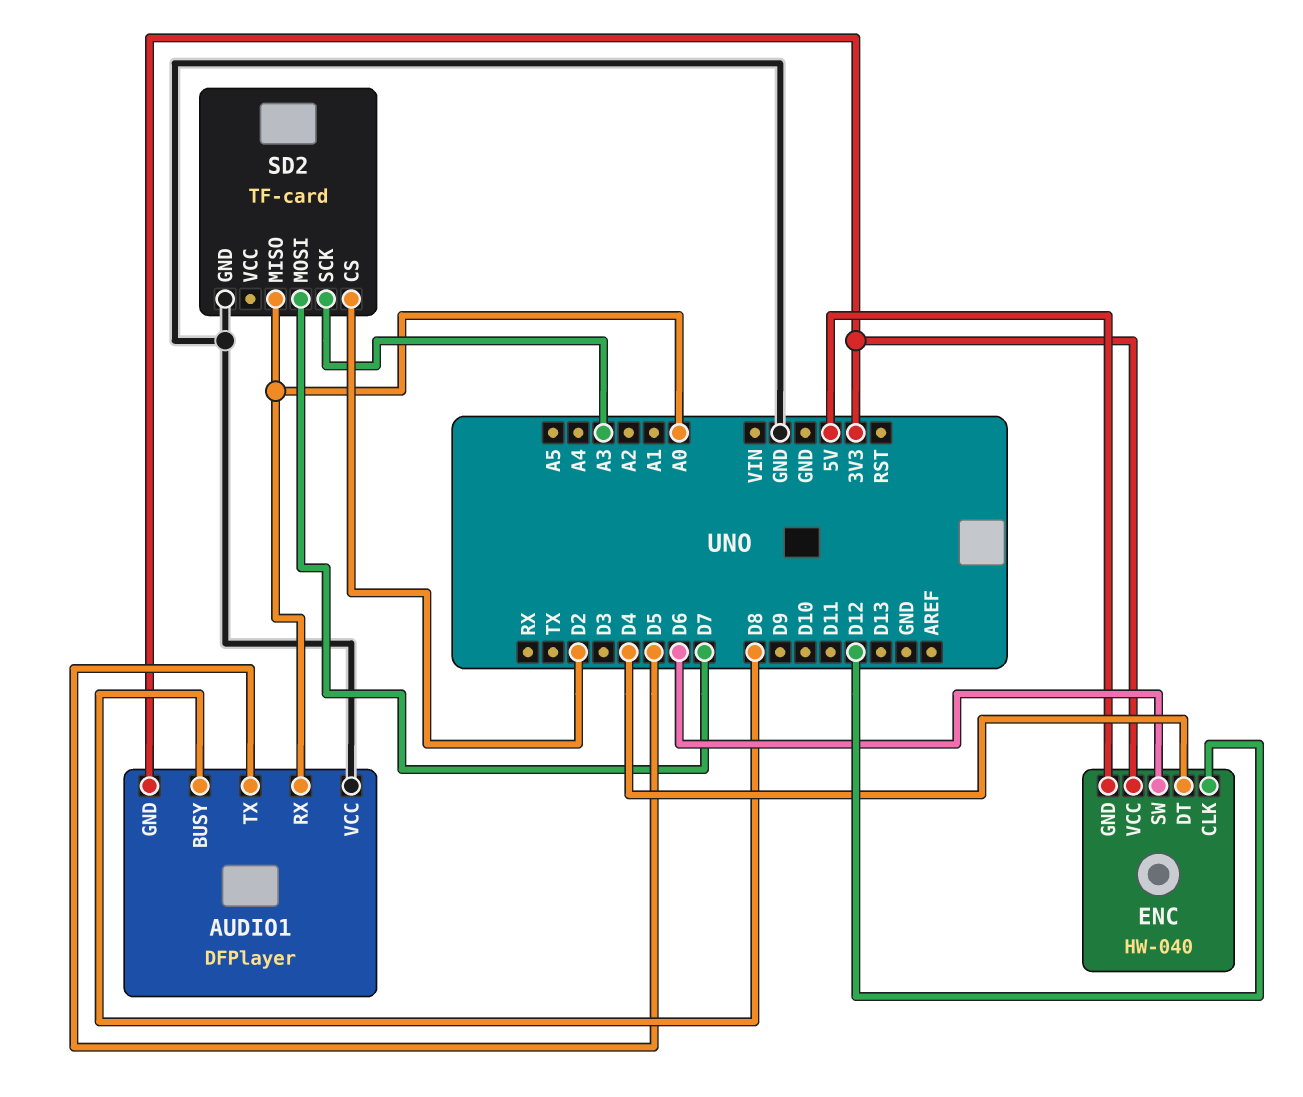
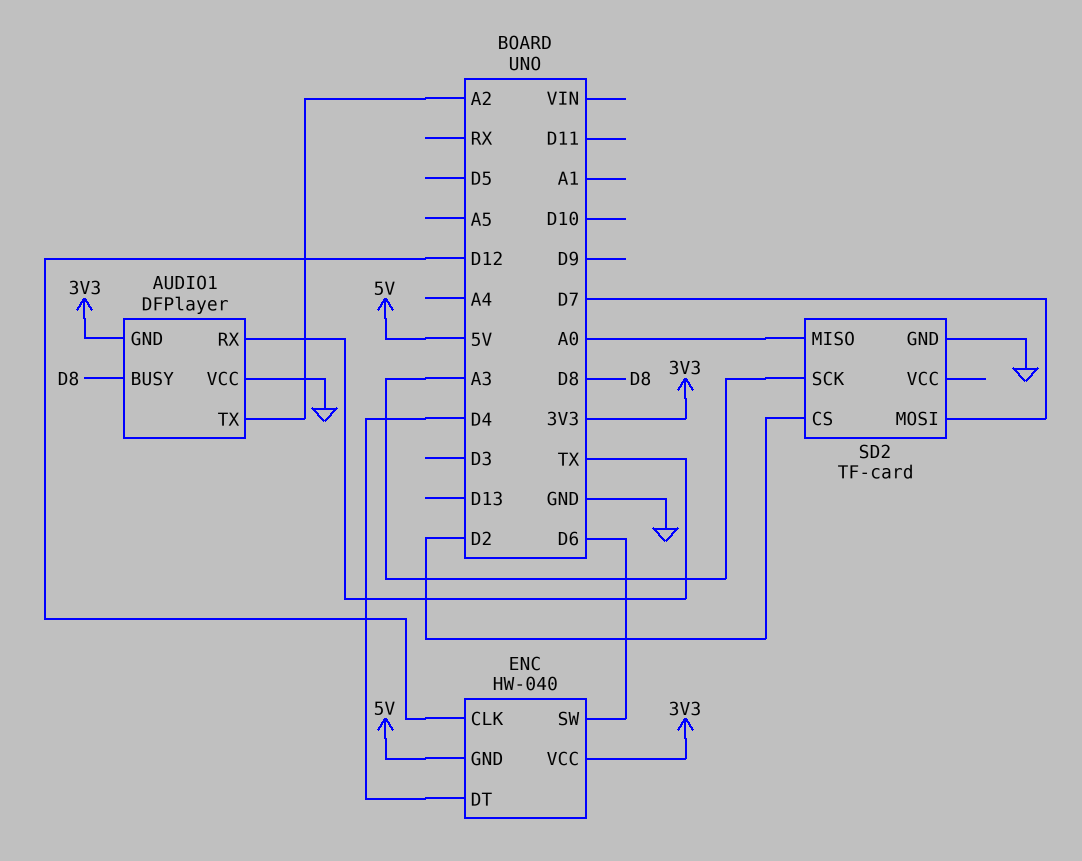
AUDIO1 pin RX: A0 -> TX
AUDIO1 pin TX: D5 -> A2

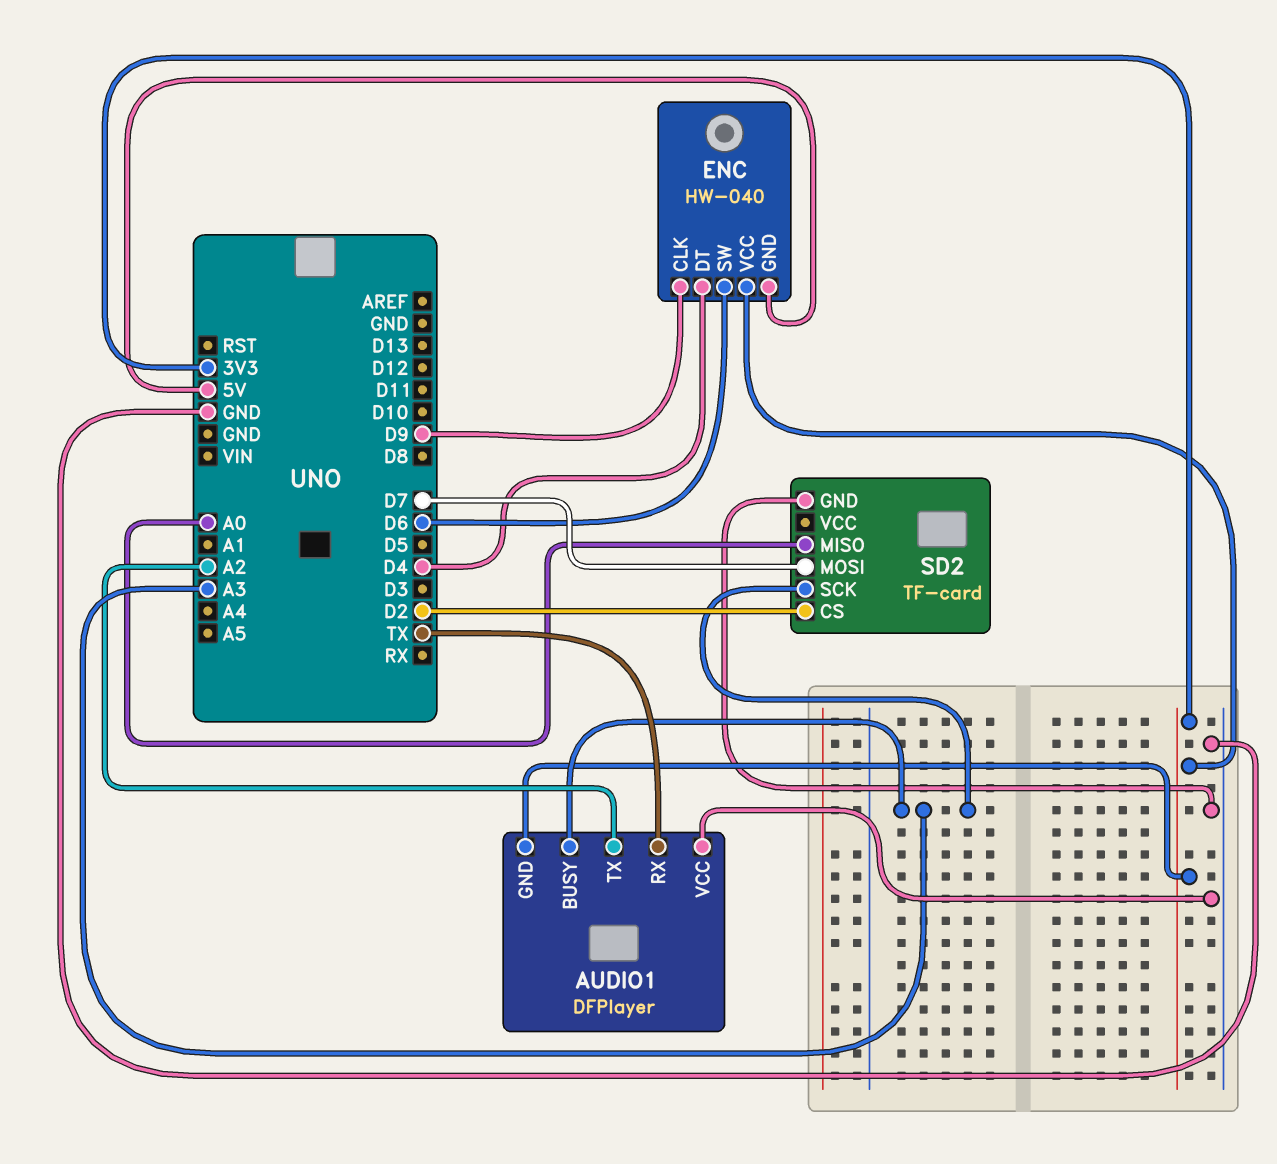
AUDIO1 pin BUSY: D8 -> A3
ENC pin CLK: D12 -> D9

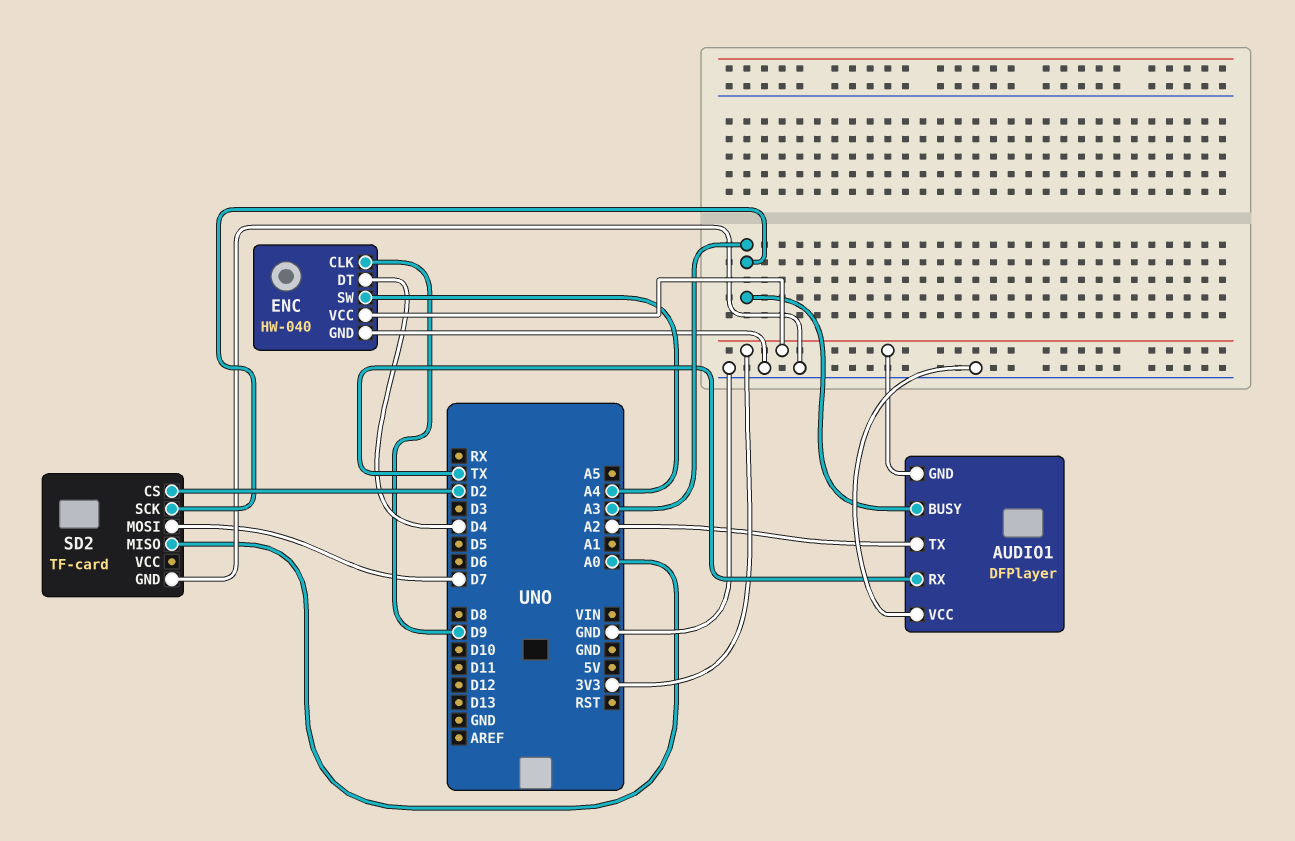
ENC pin GND: 5V -> GND
ENC pin SW: D6 -> A4

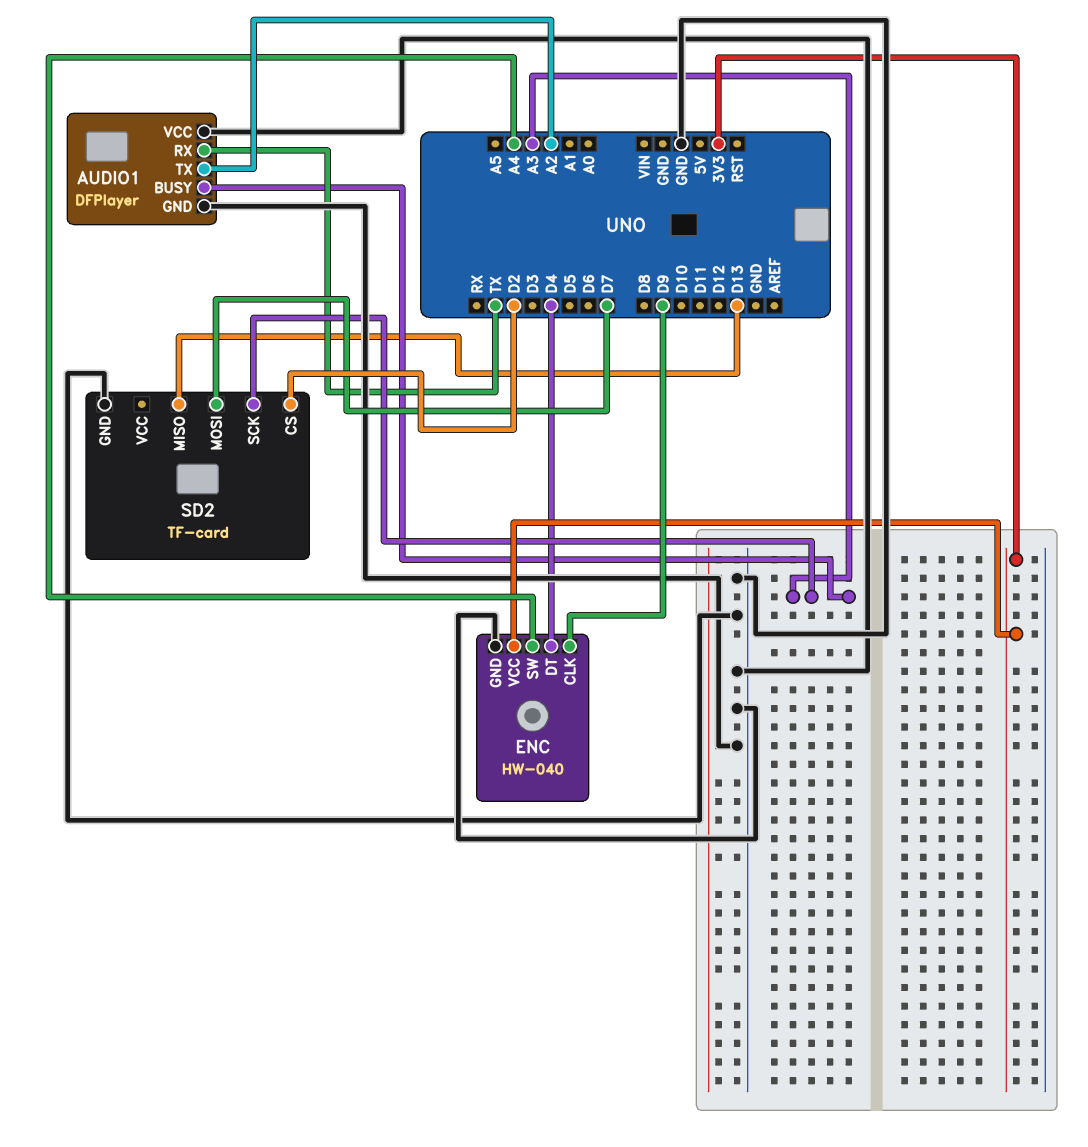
AUDIO1 pin GND: 3V3 -> GND
SD2 pin MISO: A0 -> D13

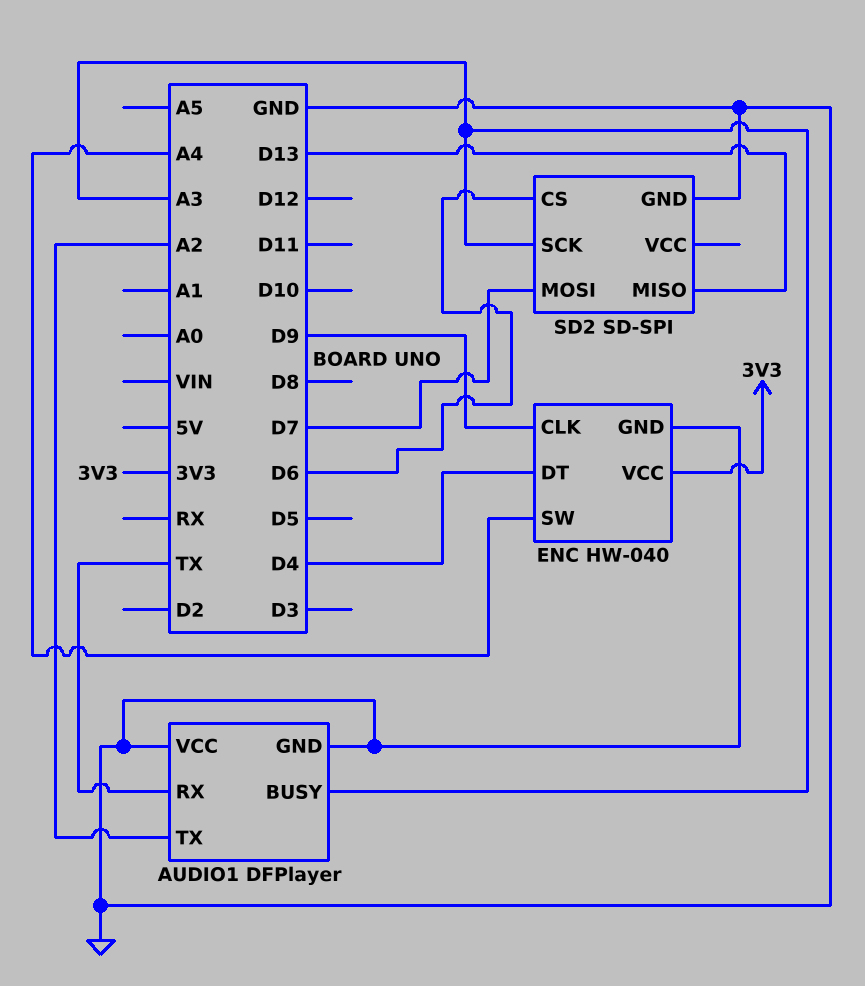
SD2: TF-card -> SD-SPI
SD2 pin CS: D2 -> D6

